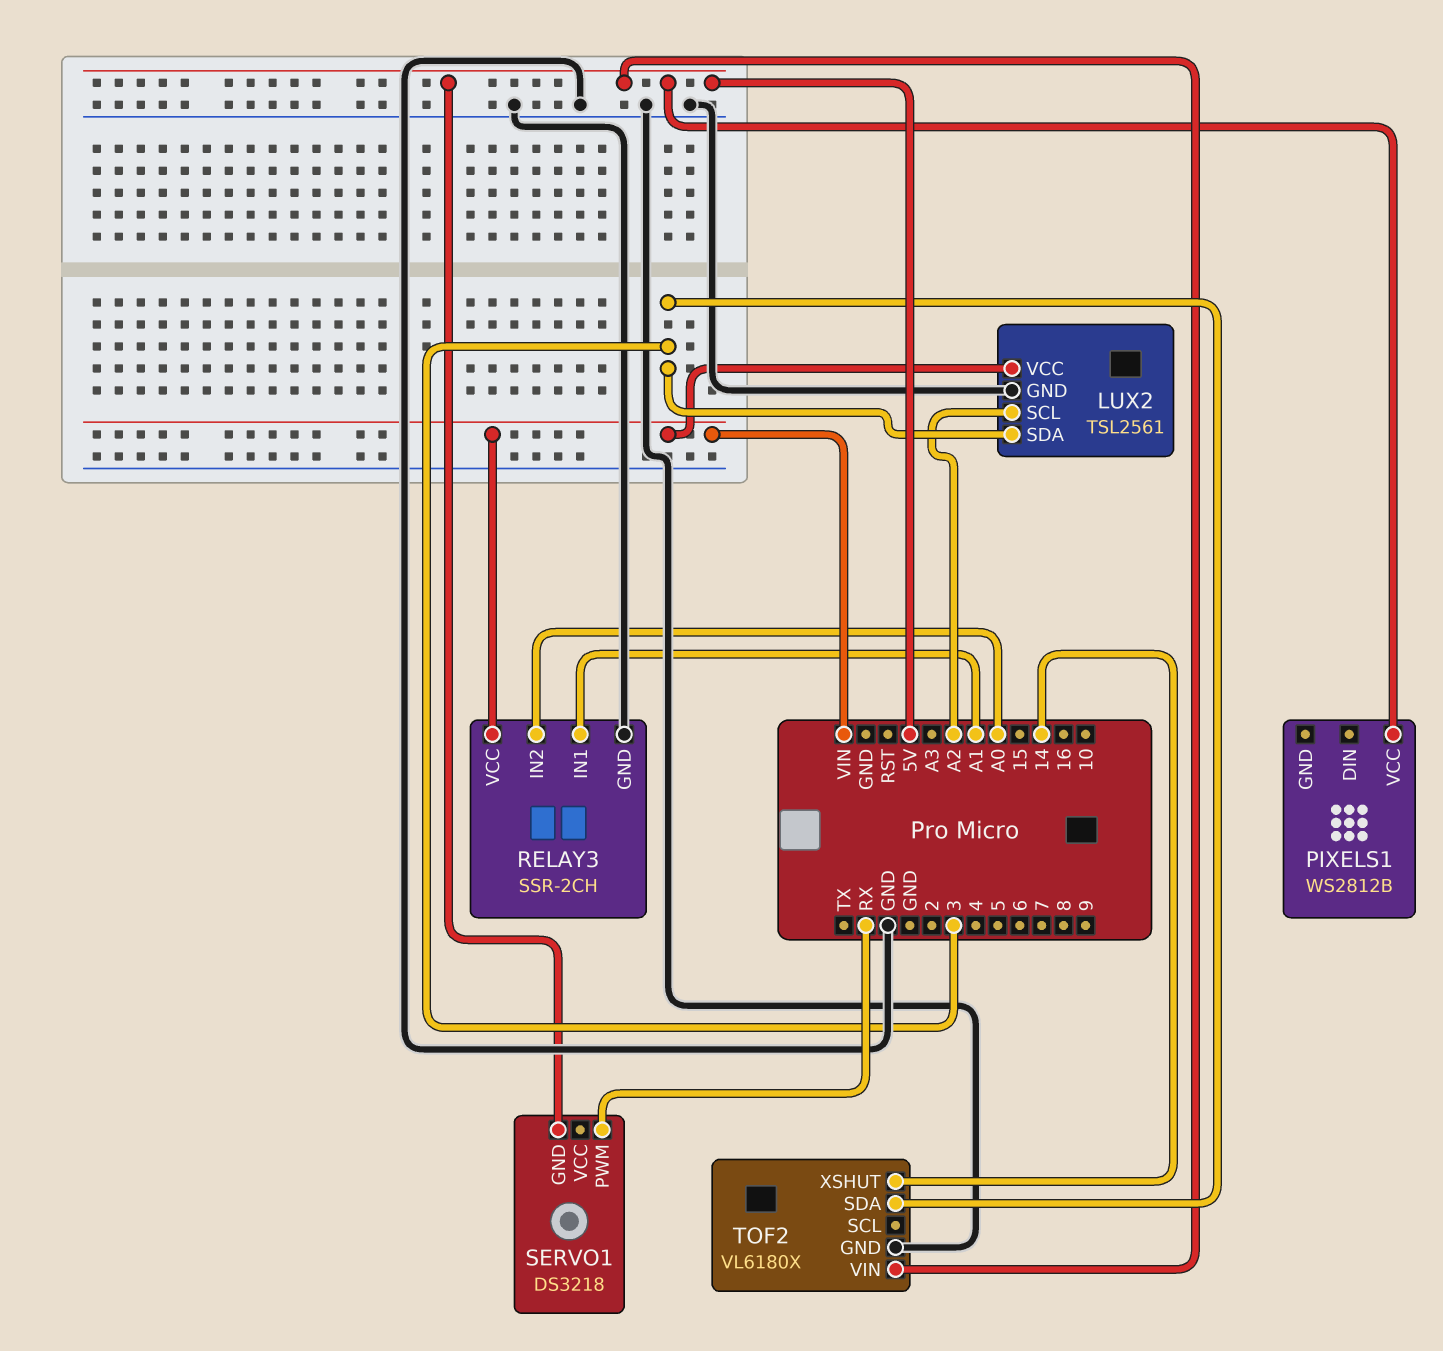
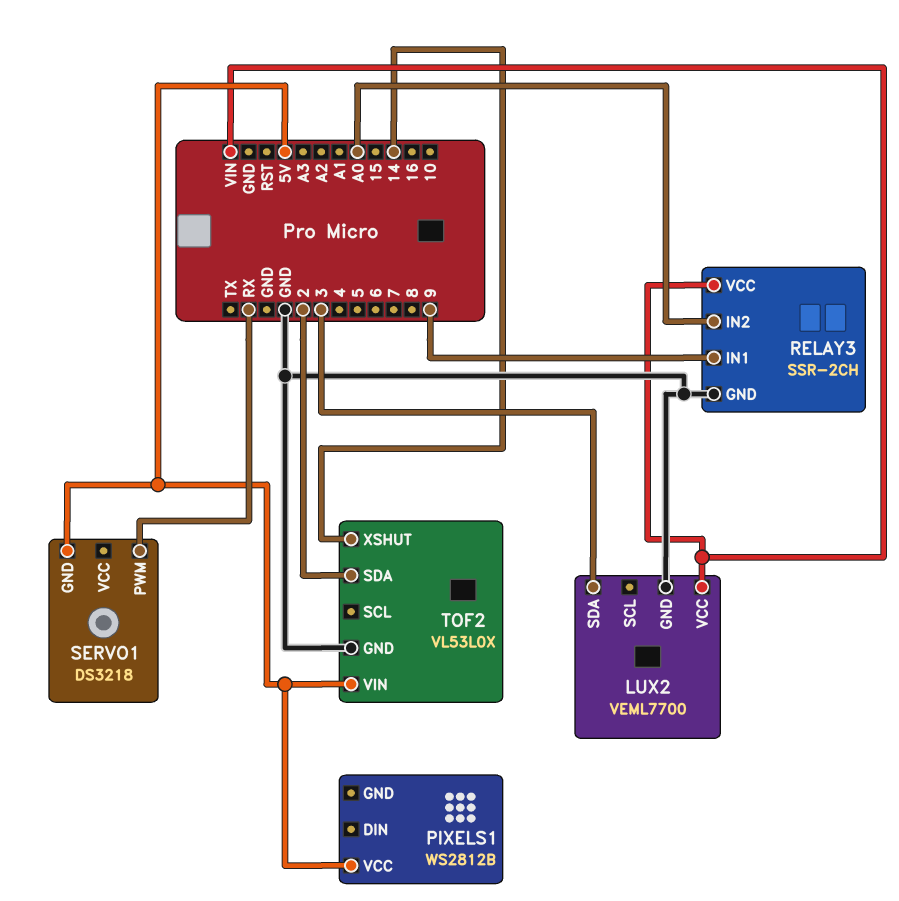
LUX2: TSL2561 -> VEML7700
LUX2 pin SCL: A2 -> none
RELAY3 pin IN1: A1 -> 9
TOF2: VL6180X -> VL53L0X
TOF2 pin SDA: 3 -> 2

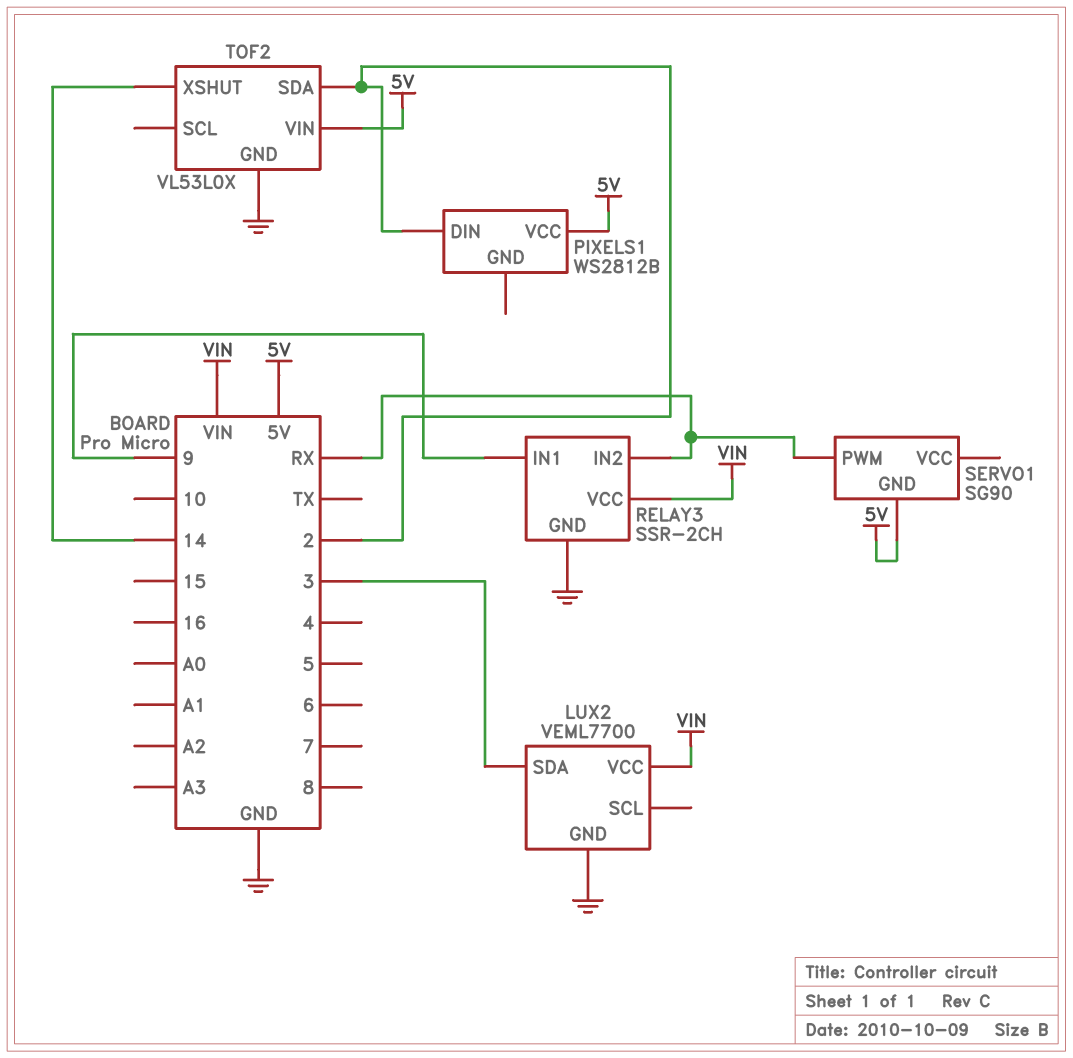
PIXELS1 pin DIN: none -> 2
RELAY3 pin IN2: A0 -> RX
SERVO1: DS3218 -> SG90

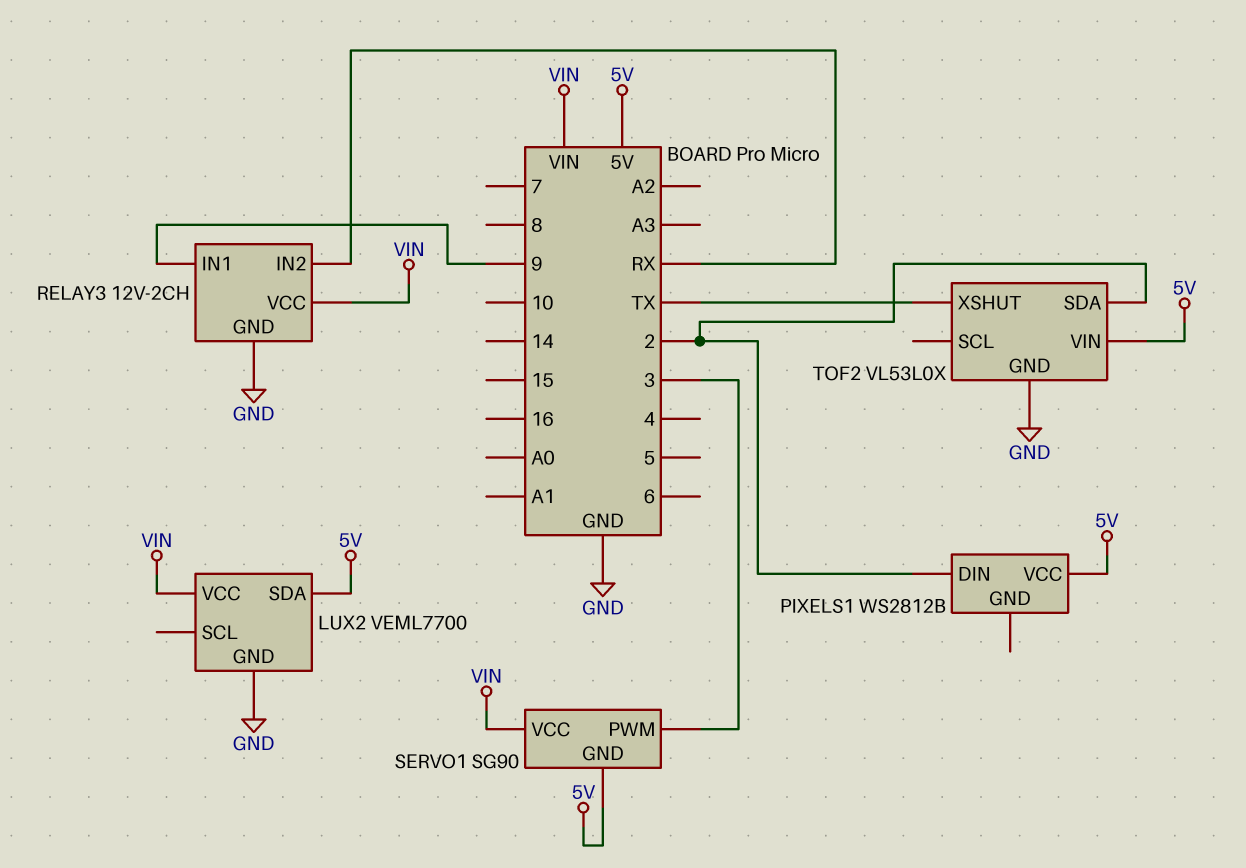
LUX2 pin SDA: 3 -> 5V
RELAY3: SSR-2CH -> 12V-2CH
SERVO1 pin PWM: RX -> 3
SERVO1 pin VCC: none -> VIN
TOF2 pin XSHUT: 14 -> TX

